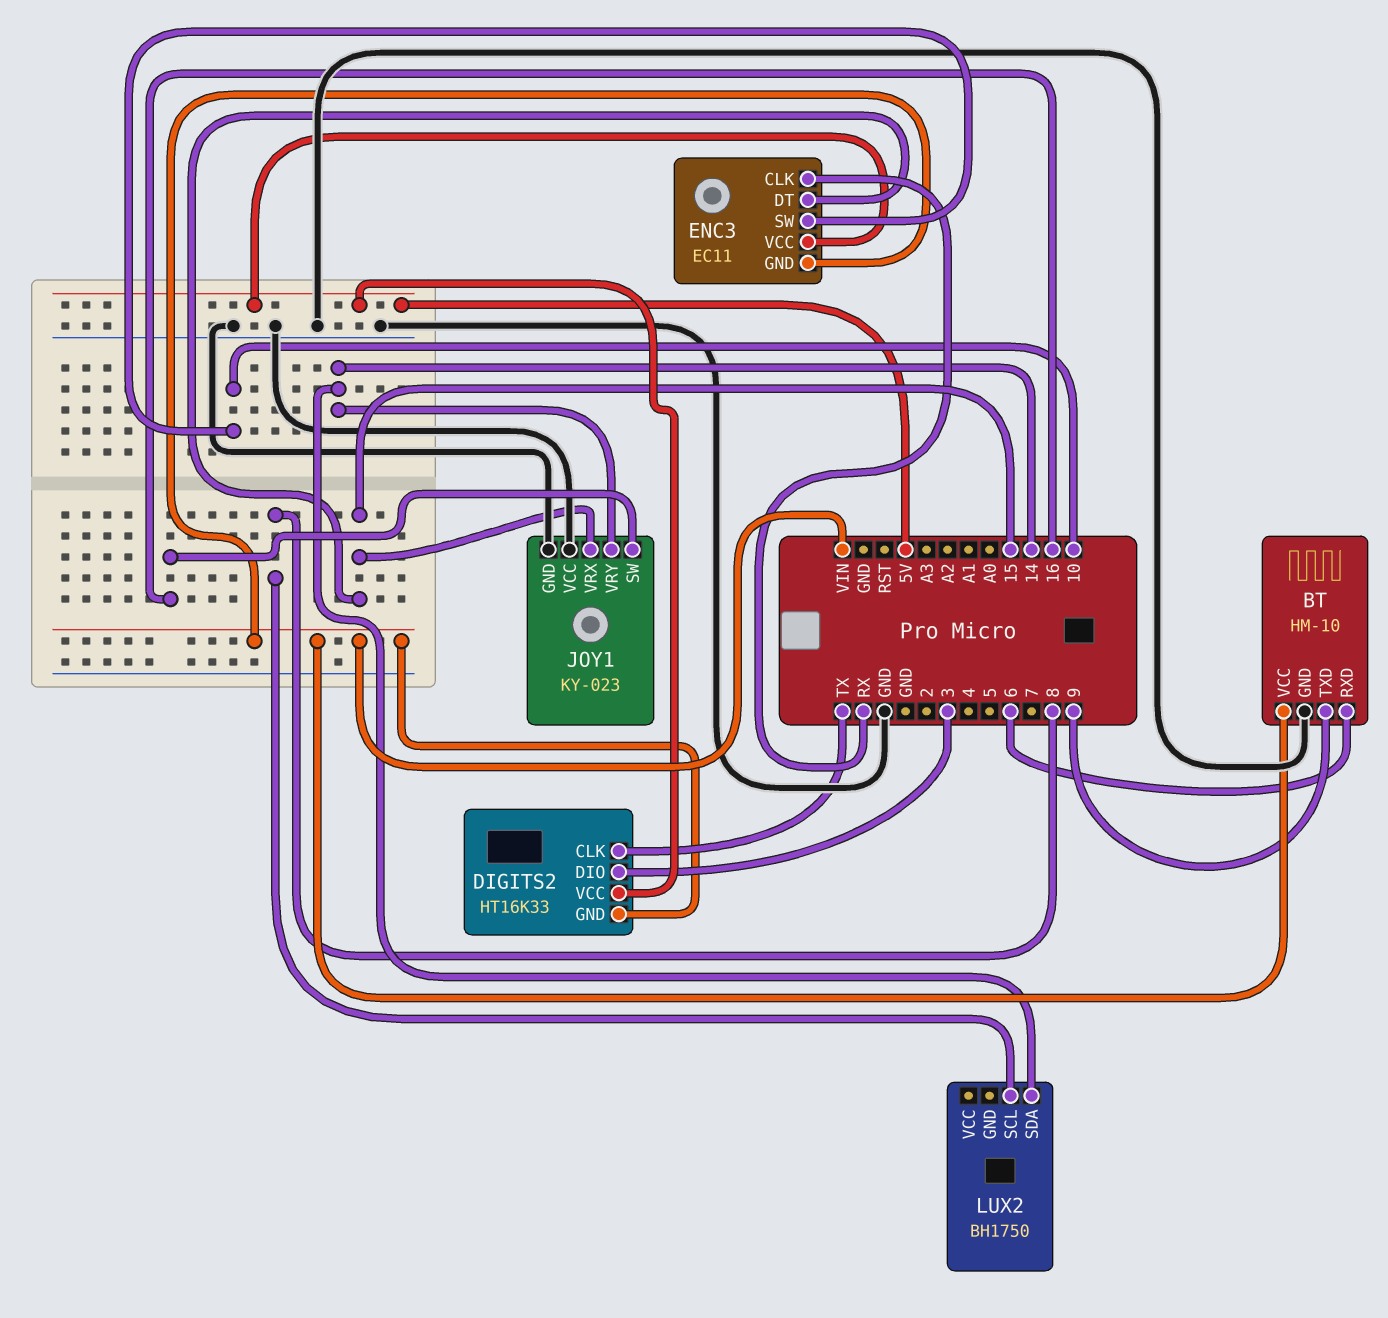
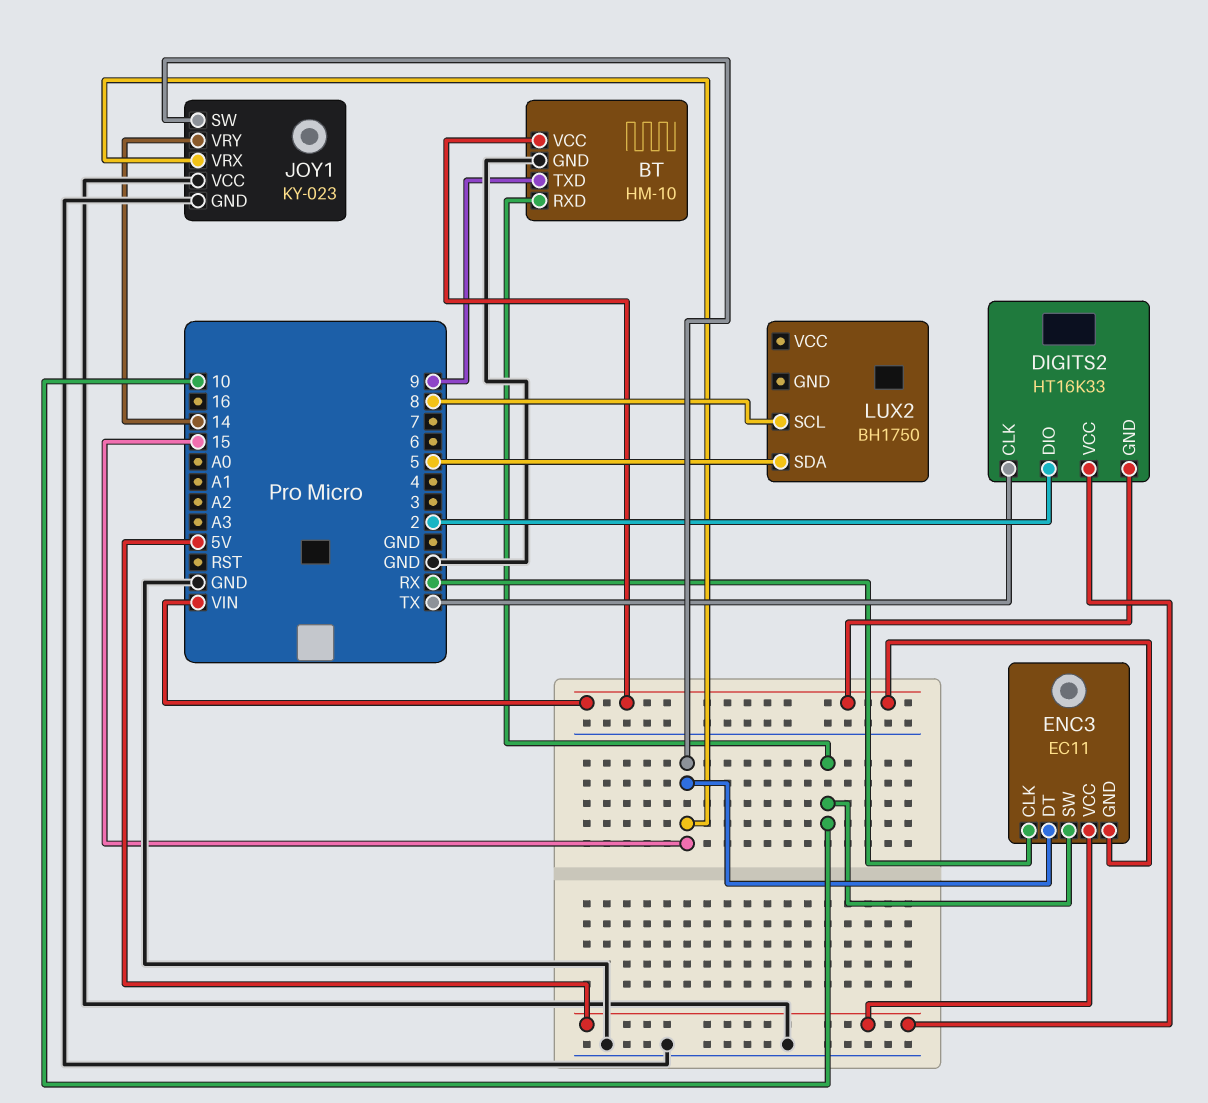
BT pin RXD: 6 -> 10
DIGITS2 pin DIO: 3 -> 2
JOY1 pin SW: 16 -> 15
LUX2 pin SDA: 14 -> 5

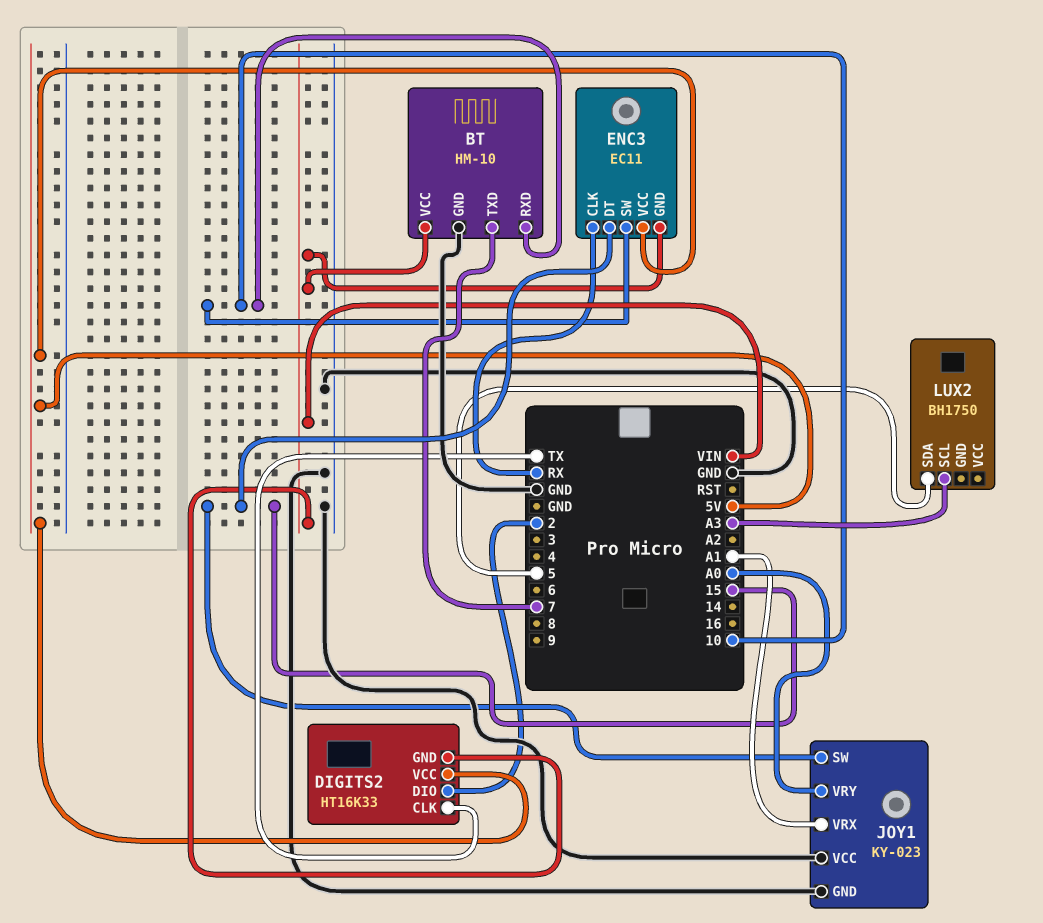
BT pin TXD: 9 -> 7
JOY1 pin VRX: 15 -> A1
JOY1 pin VRY: 14 -> A0
LUX2 pin SCL: 8 -> A3

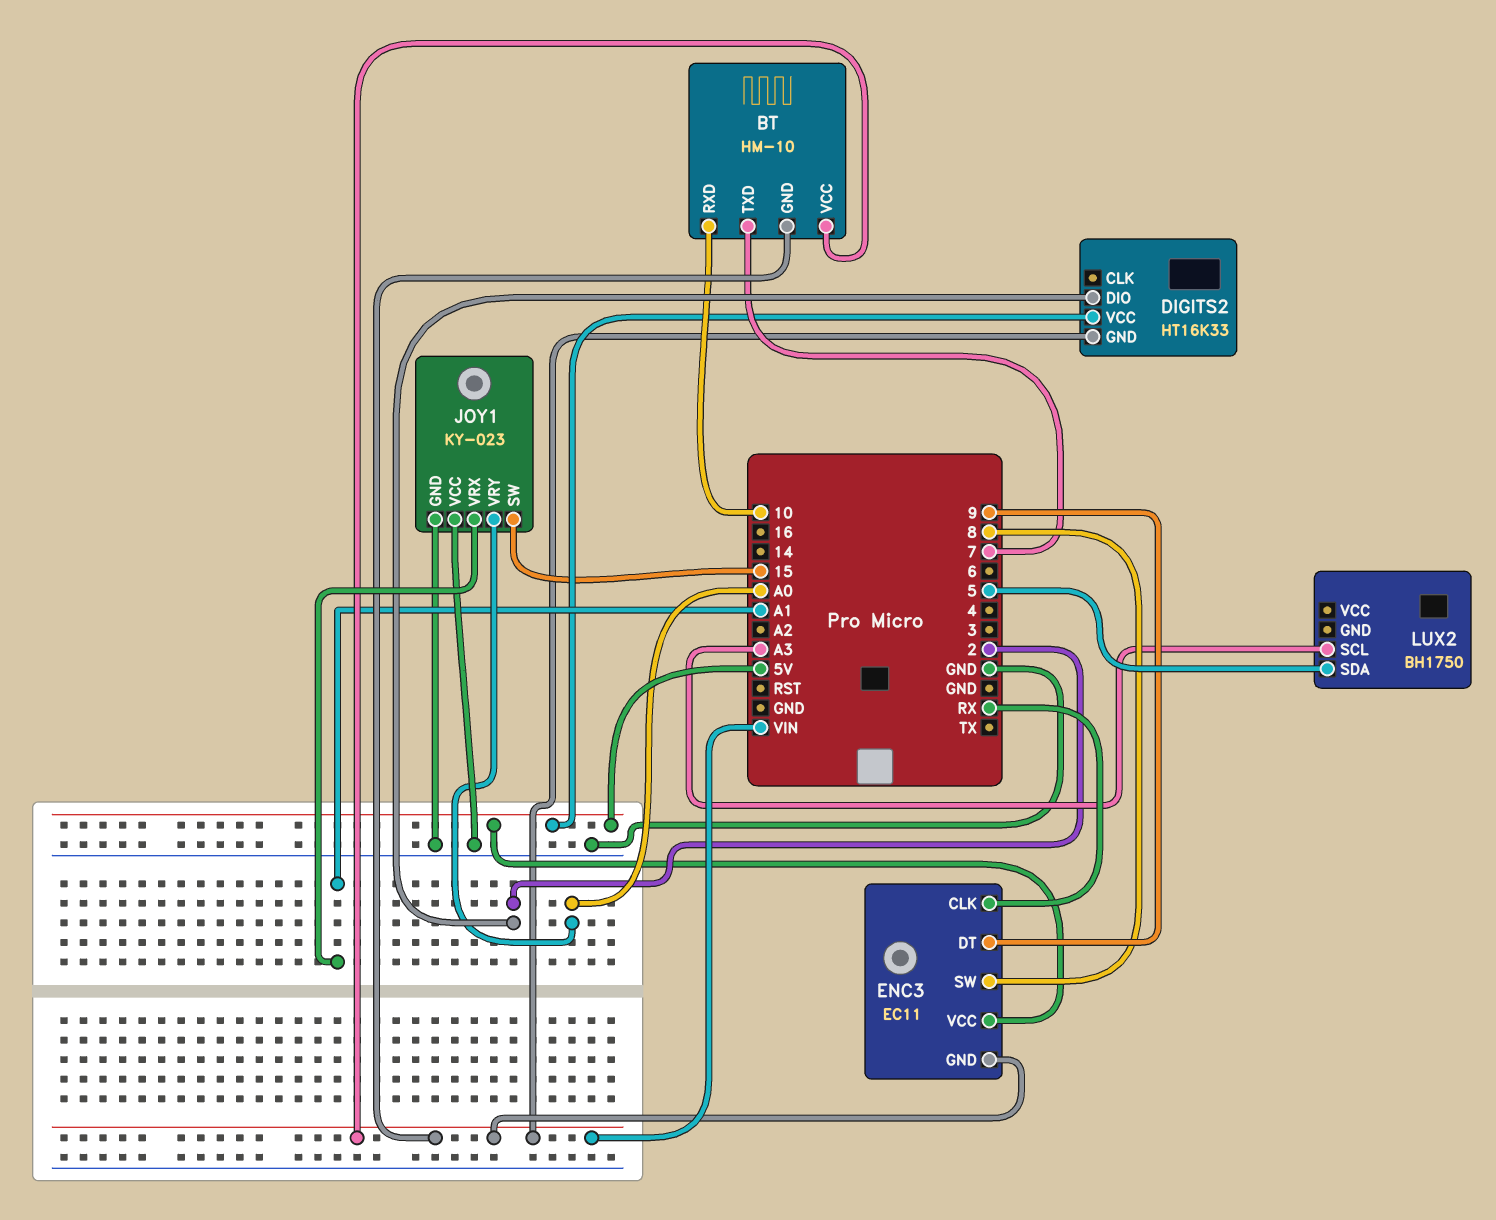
BT pin GND: GND -> VIN
DIGITS2 pin CLK: TX -> none
ENC3 pin DT: 15 -> 9
ENC3 pin SW: 10 -> 8

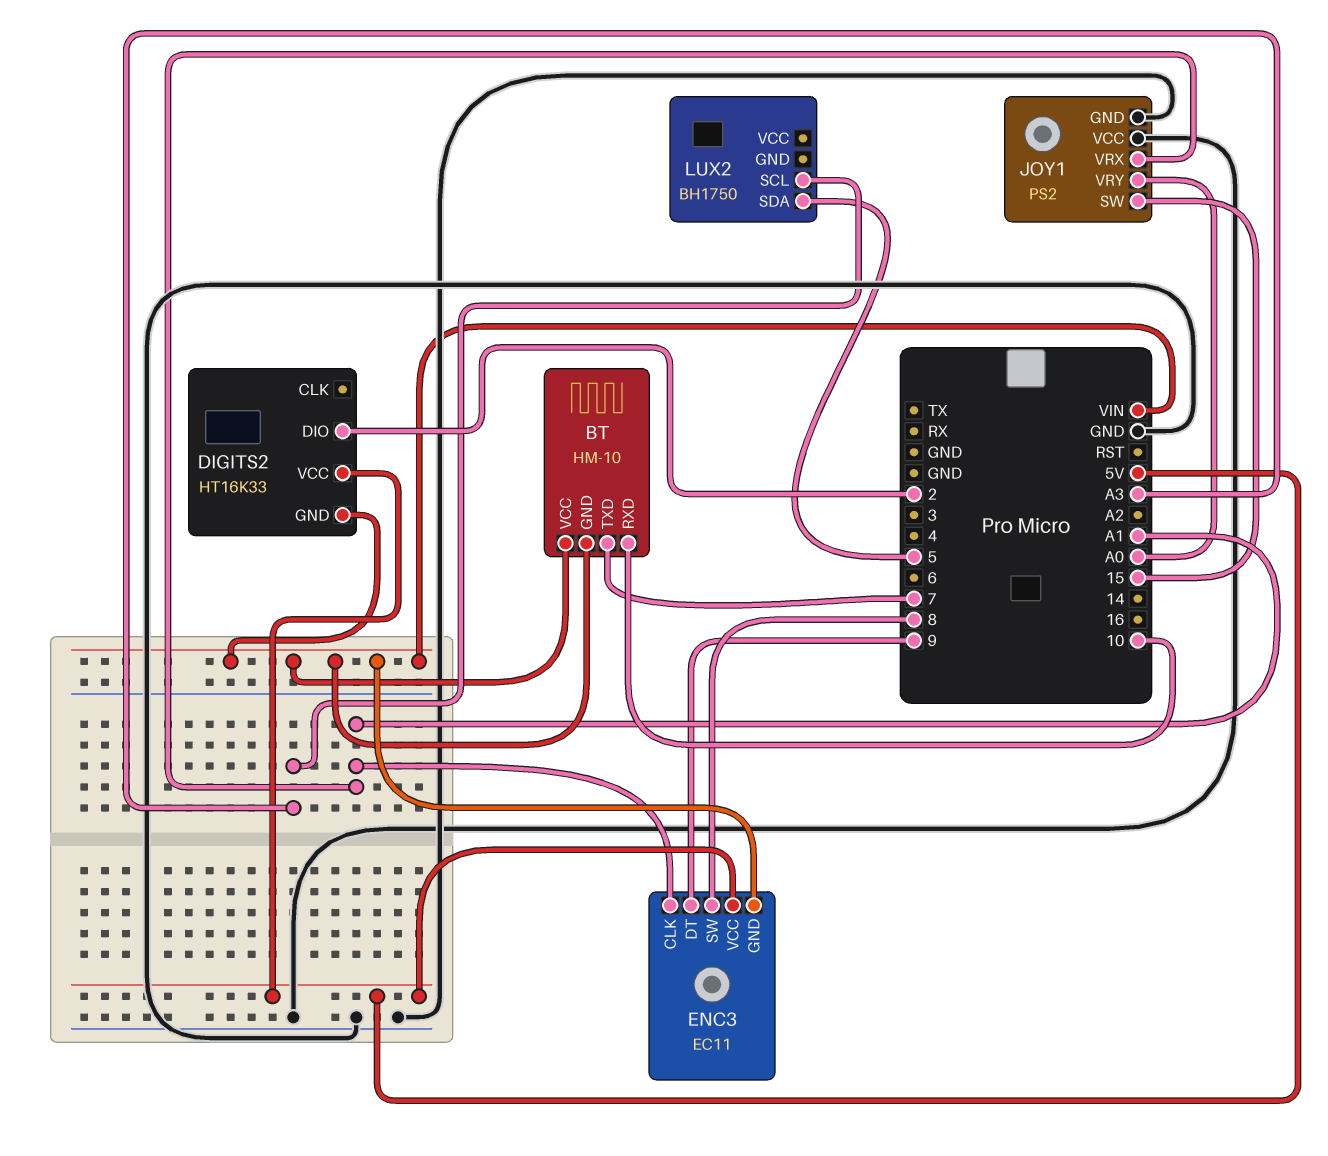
ENC3 pin CLK: RX -> A1
JOY1: KY-023 -> PS2

